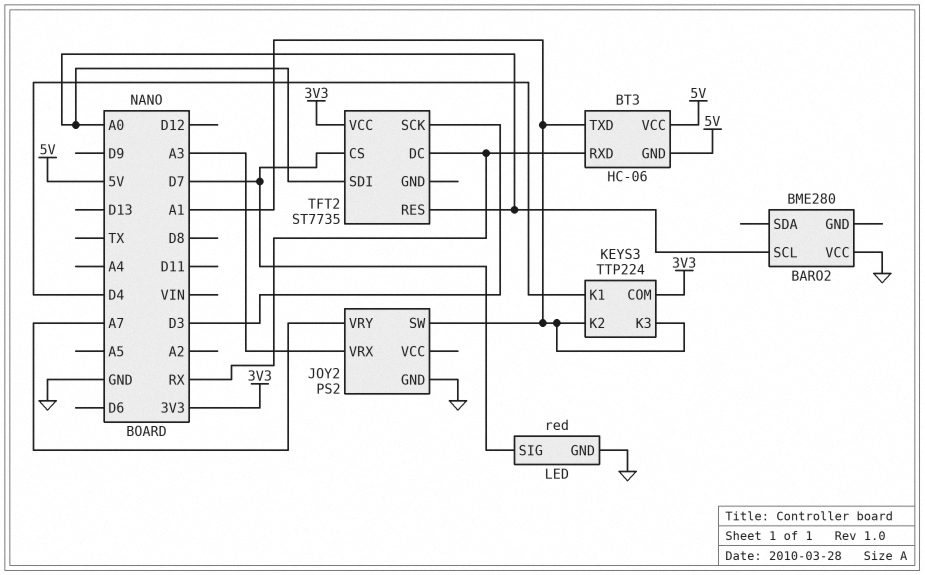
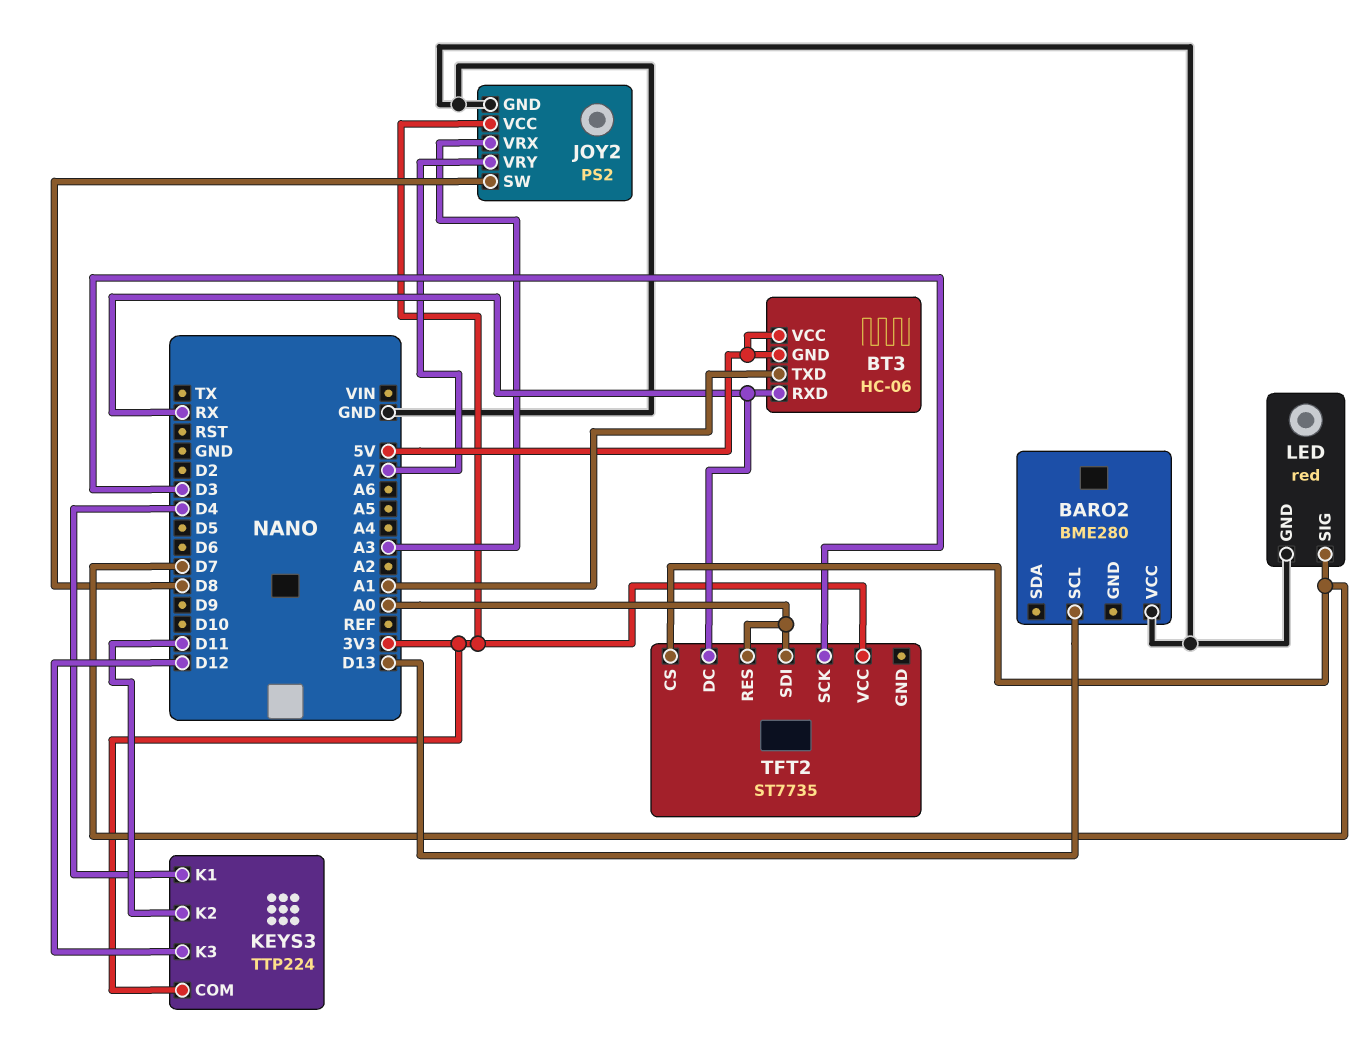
BARO2 pin SCL: A0 -> D13
JOY2 pin SW: A1 -> D8
JOY2 pin VCC: none -> 3V3
KEYS3 pin K2: A1 -> D11
KEYS3 pin K3: A1 -> D12

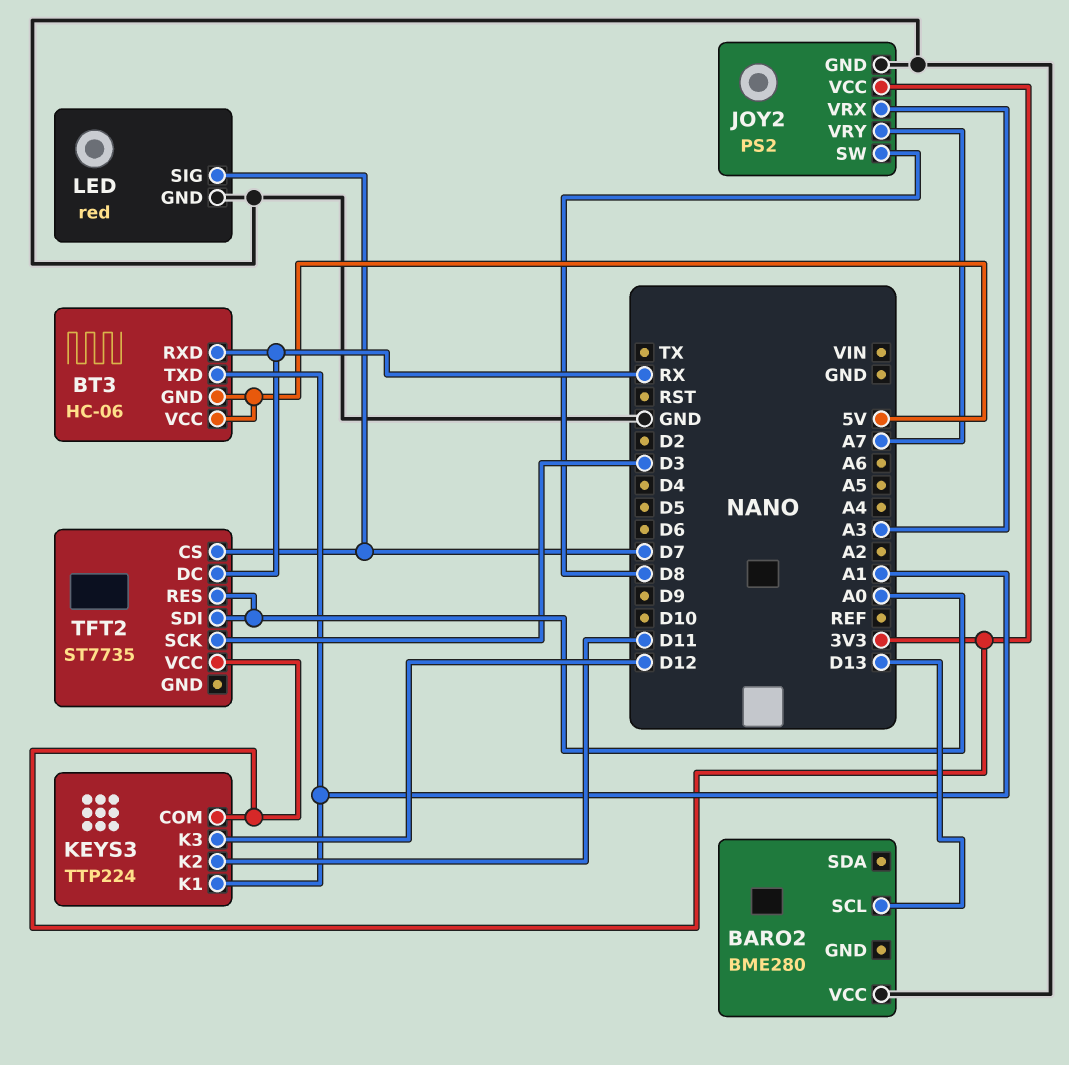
KEYS3 pin K1: D4 -> A1

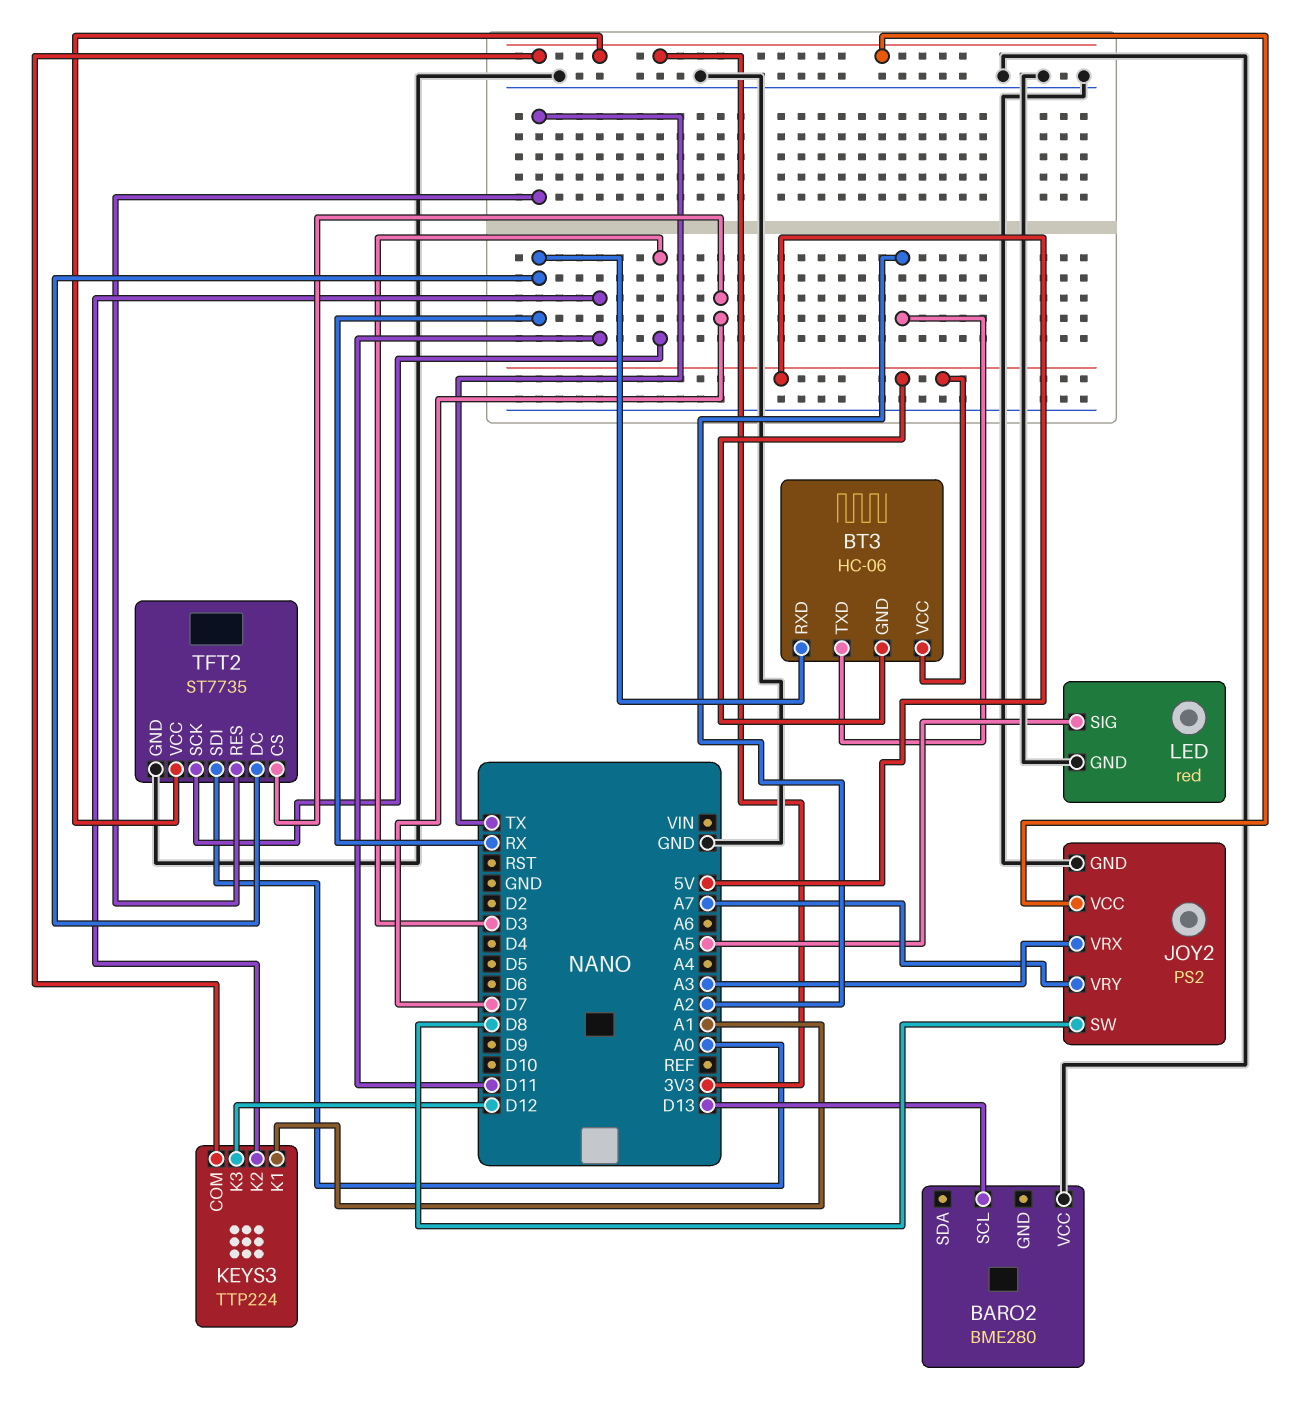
BT3 pin TXD: A1 -> A2
LED pin SIG: D7 -> A5
TFT2 pin GND: none -> GND
TFT2 pin RES: A0 -> TX

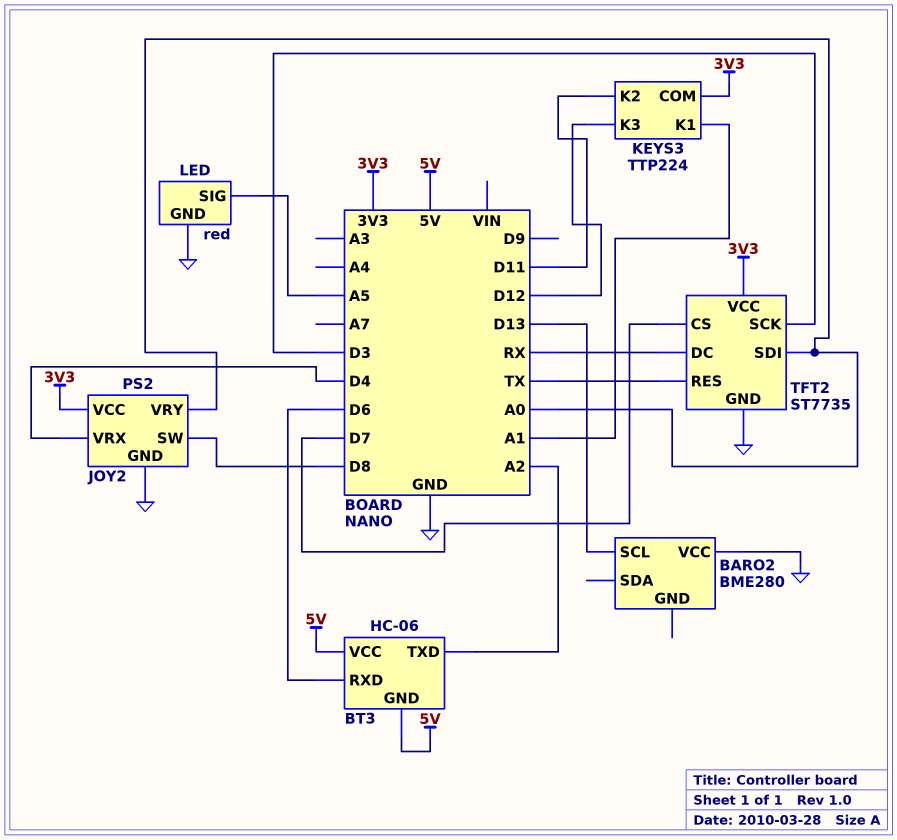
BT3 pin RXD: RX -> D6
JOY2 pin VRX: A3 -> D4
JOY2 pin VRY: A7 -> A0

